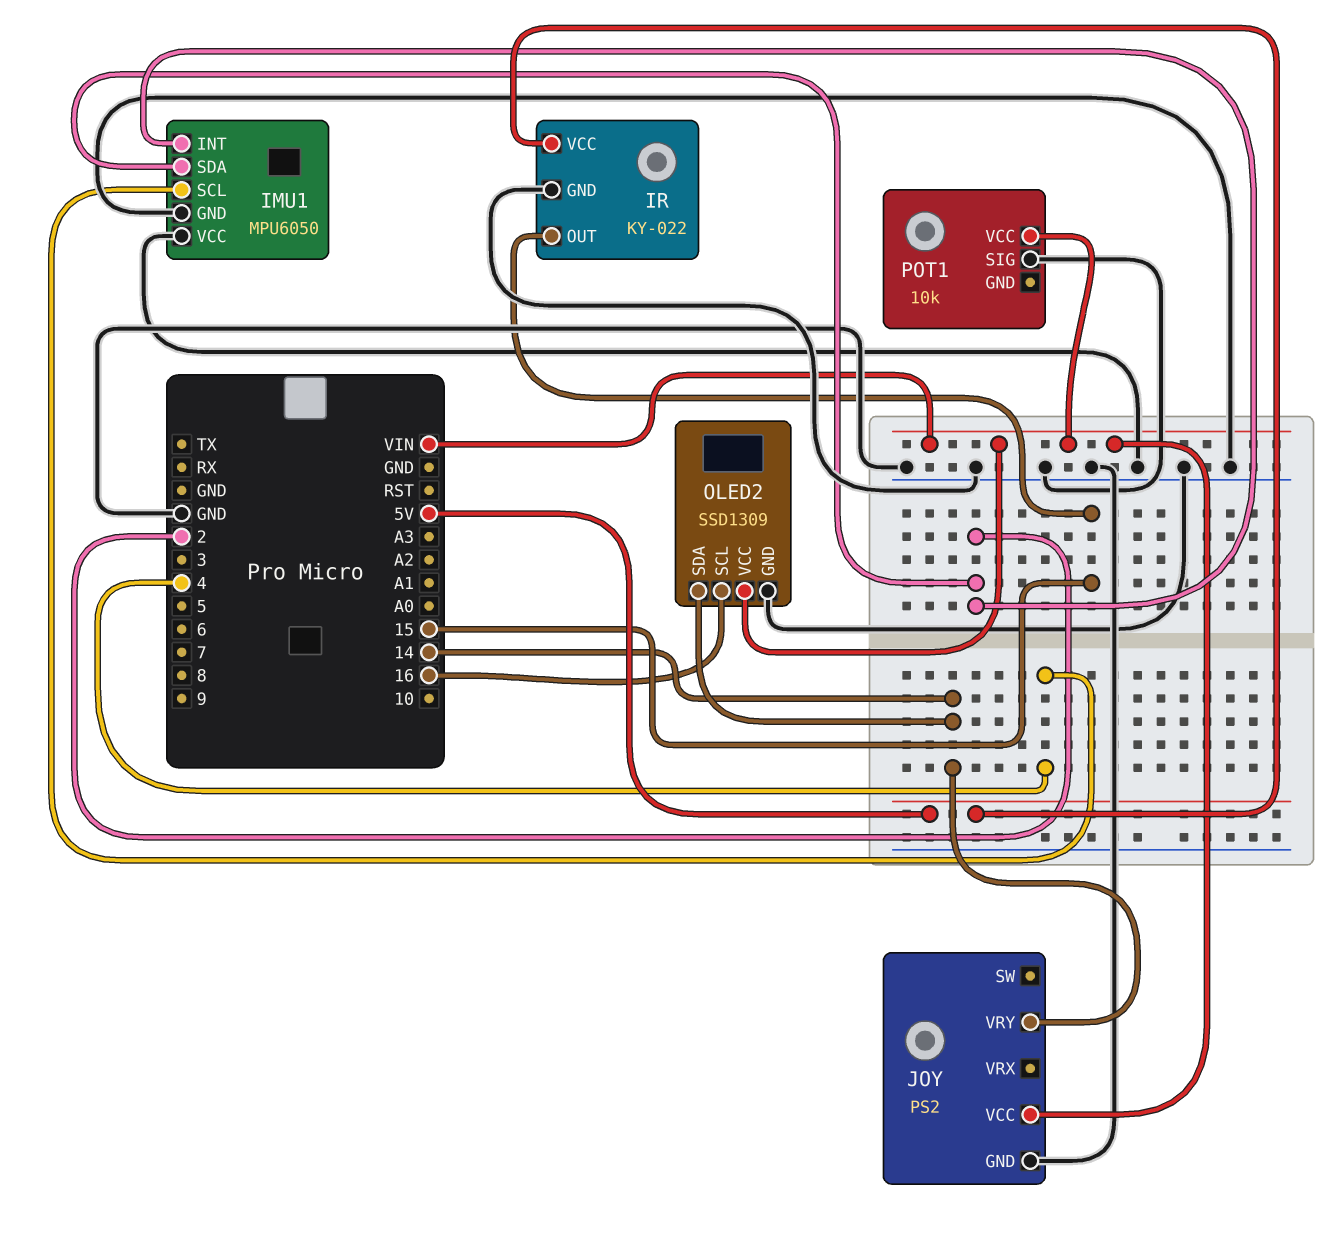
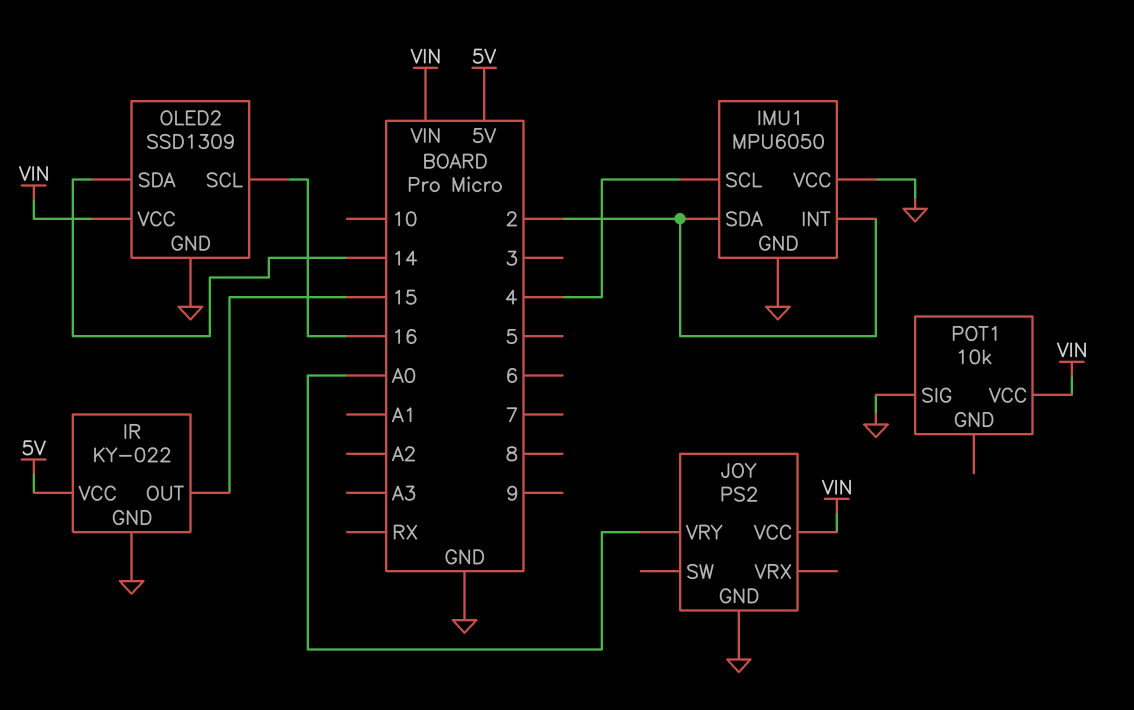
JOY pin VRY: 14 -> A0

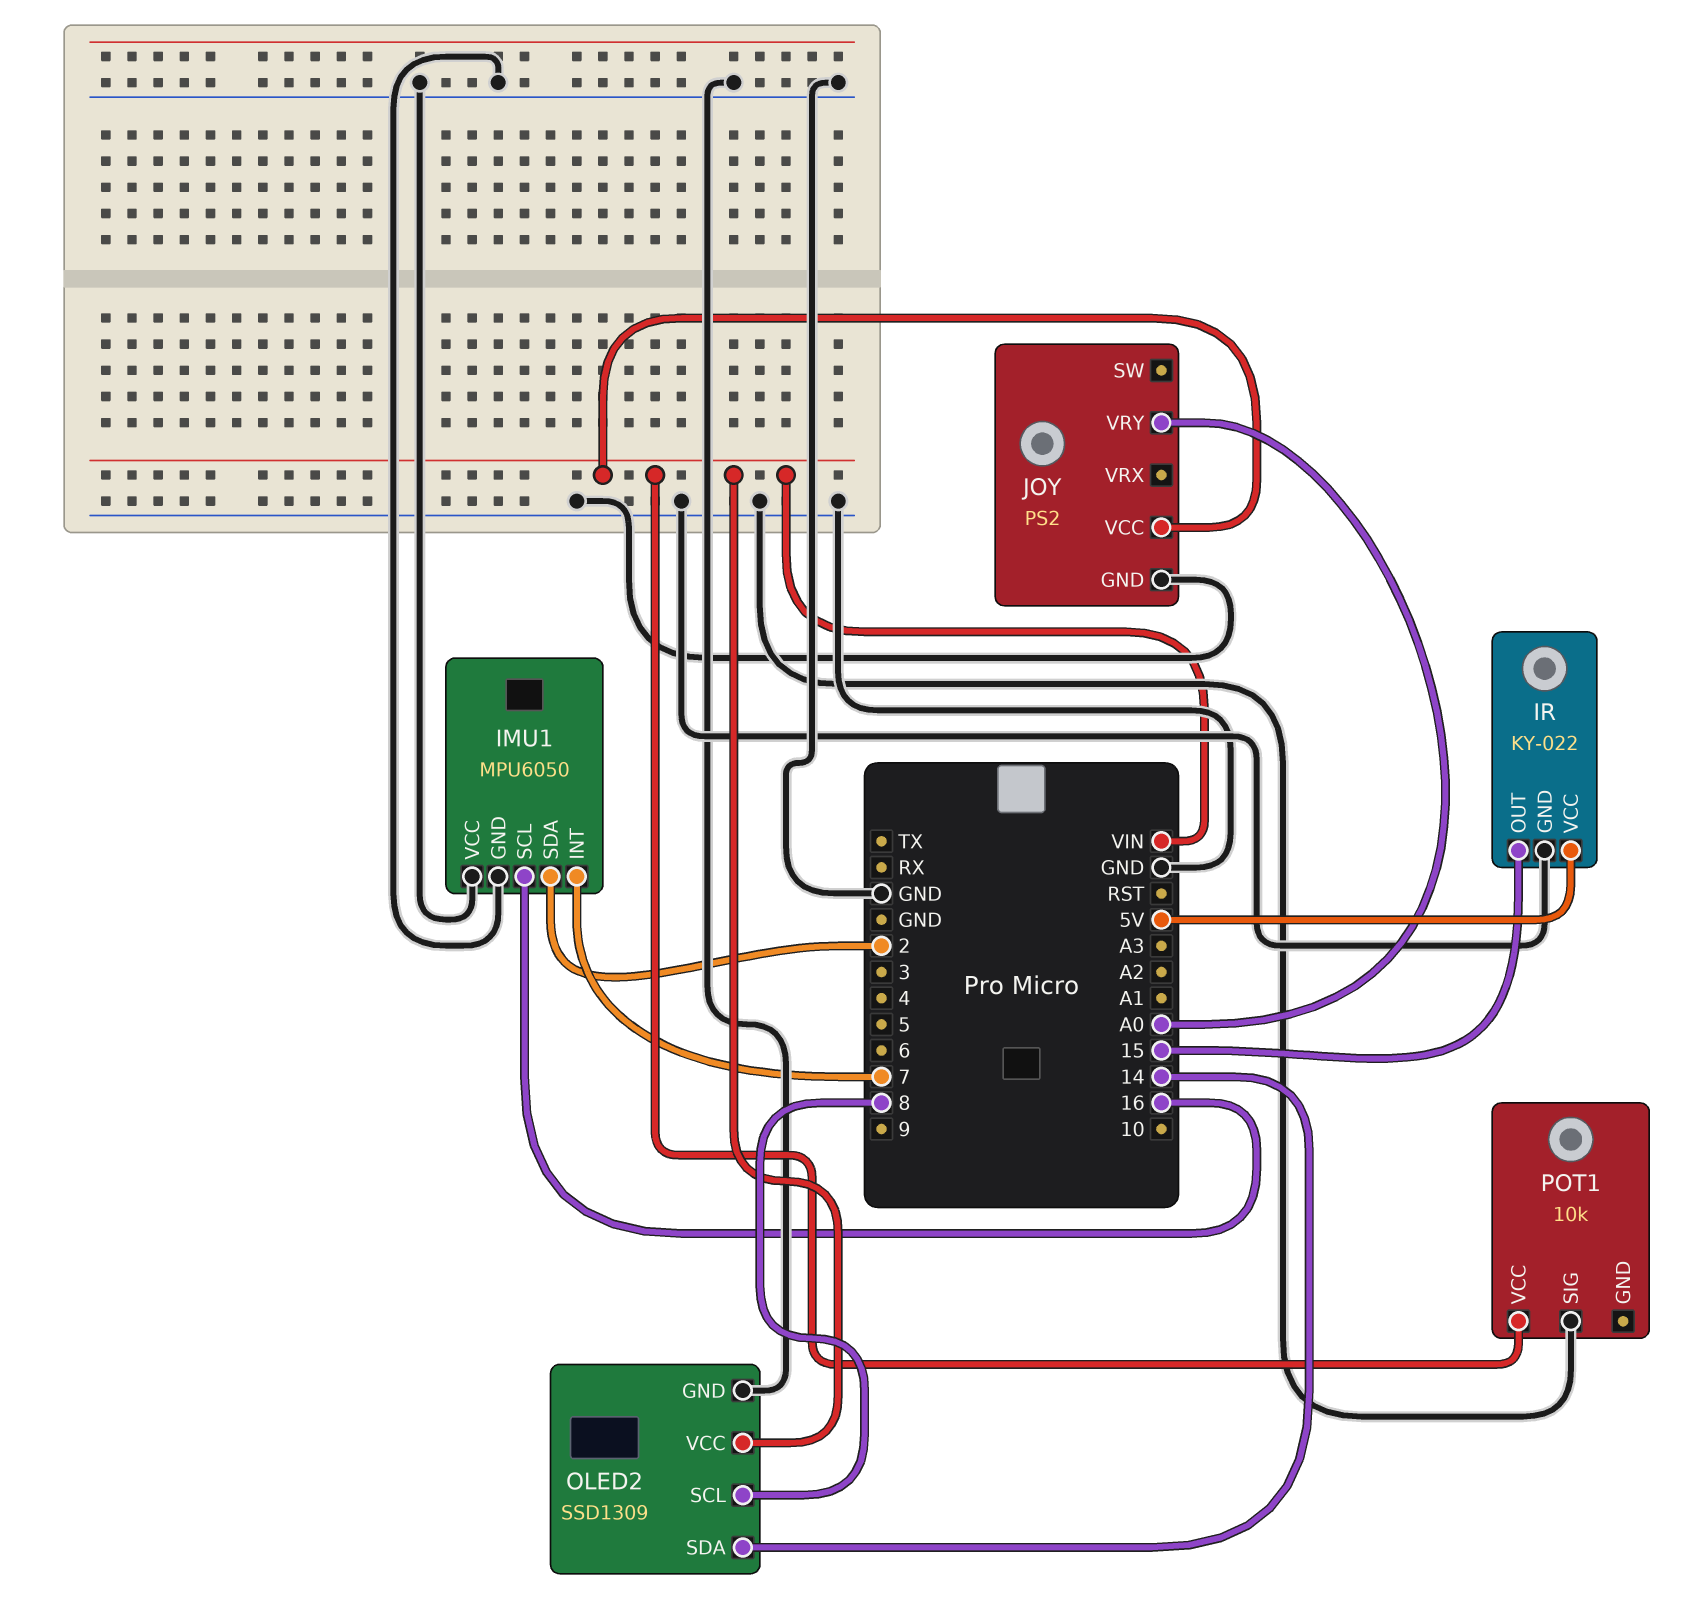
IMU1 pin INT: 2 -> 7
IMU1 pin SCL: 4 -> 16
OLED2 pin SCL: 16 -> 8

